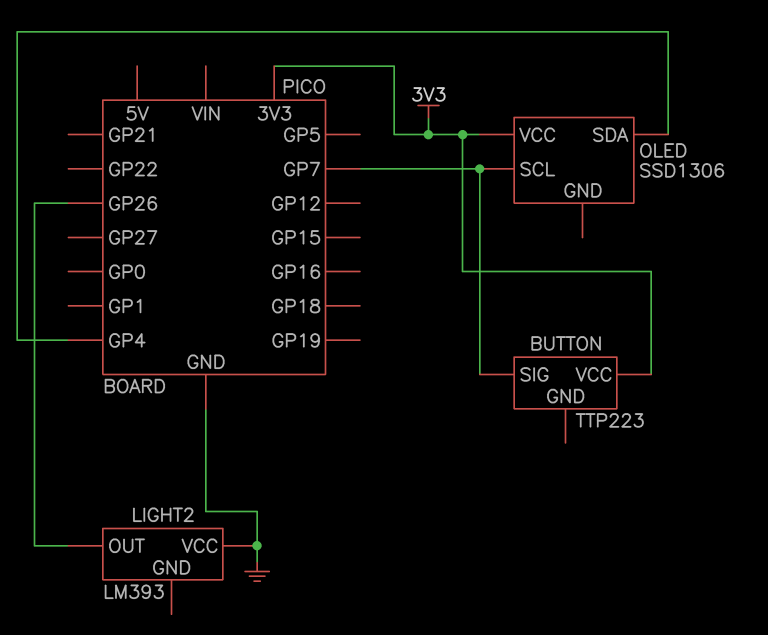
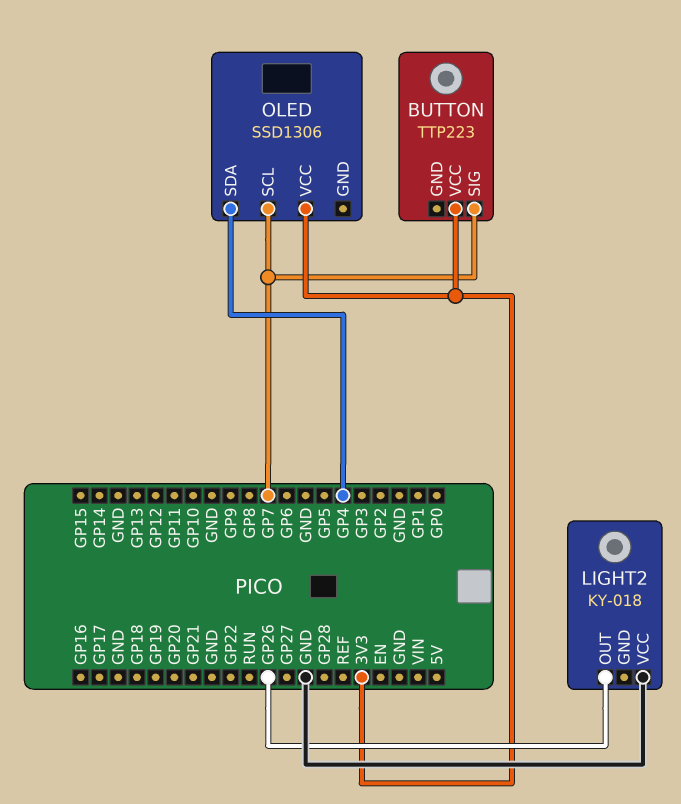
LIGHT2: LM393 -> KY-018

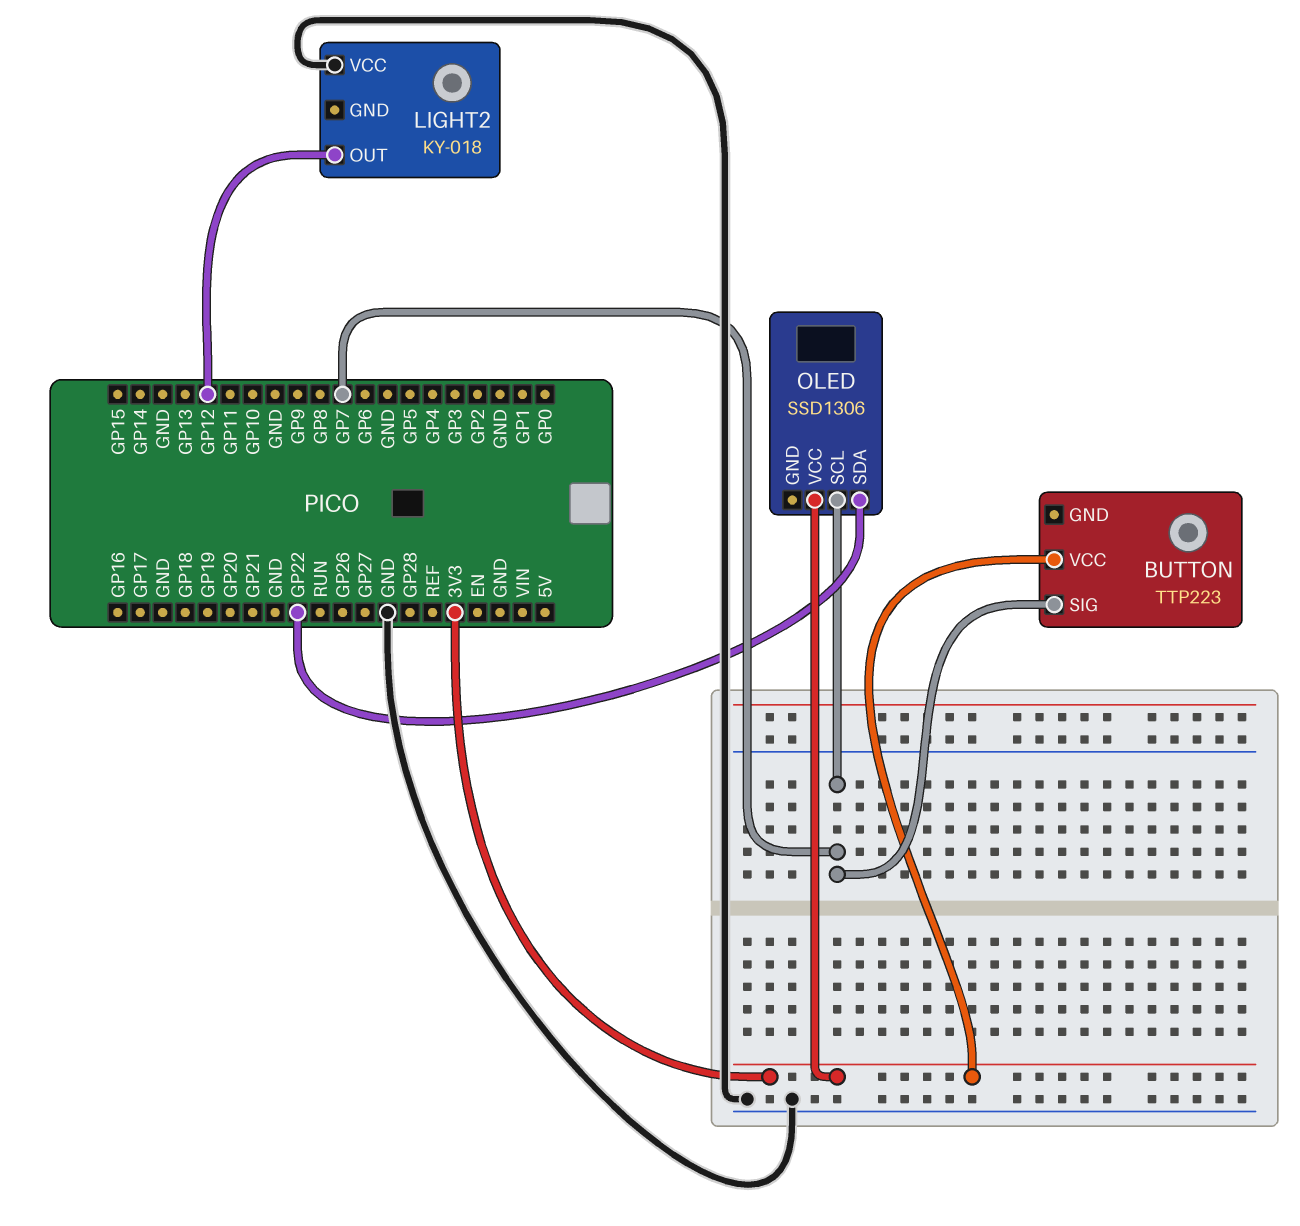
LIGHT2 pin OUT: GP26 -> GP12
OLED pin SDA: GP4 -> GP22

